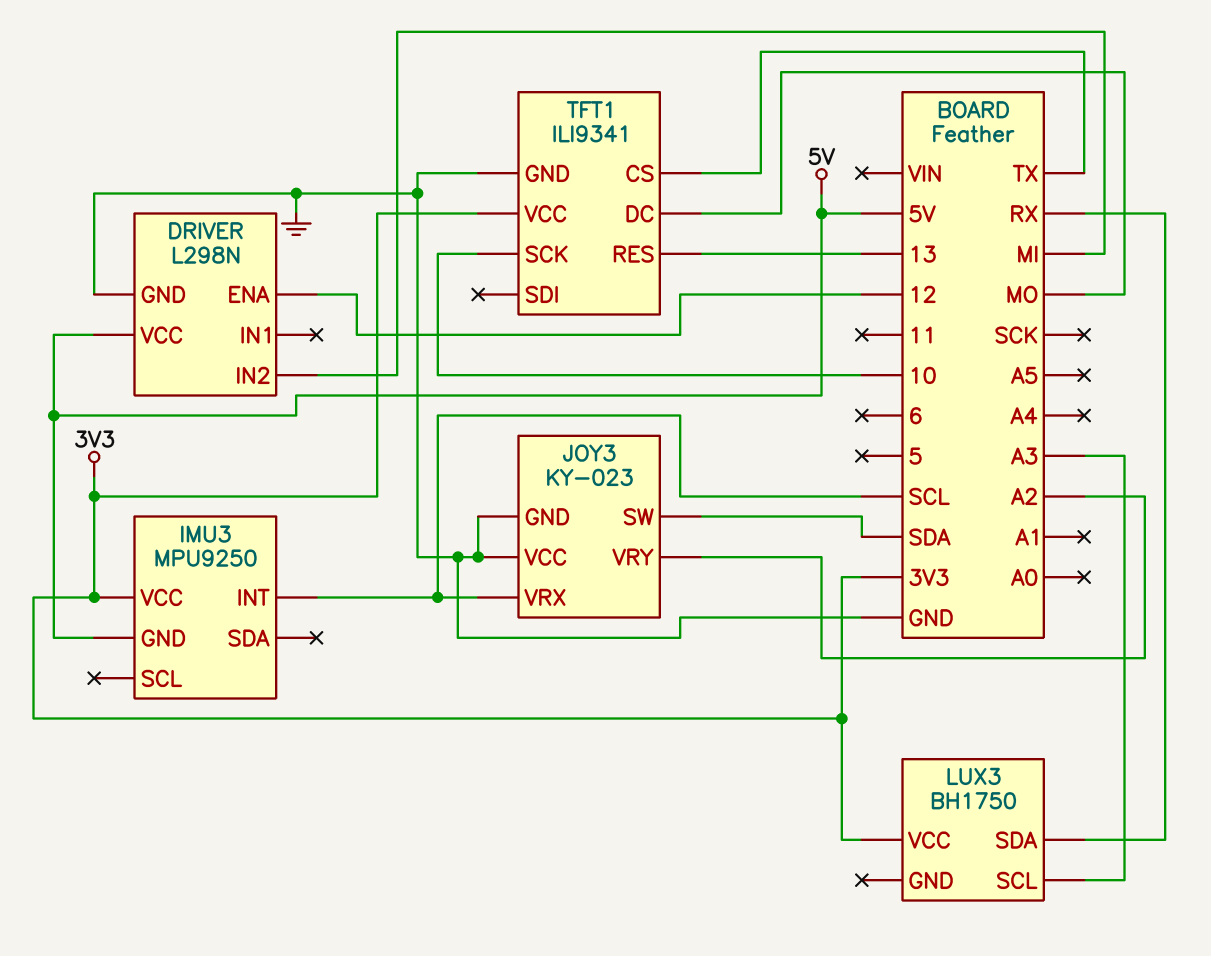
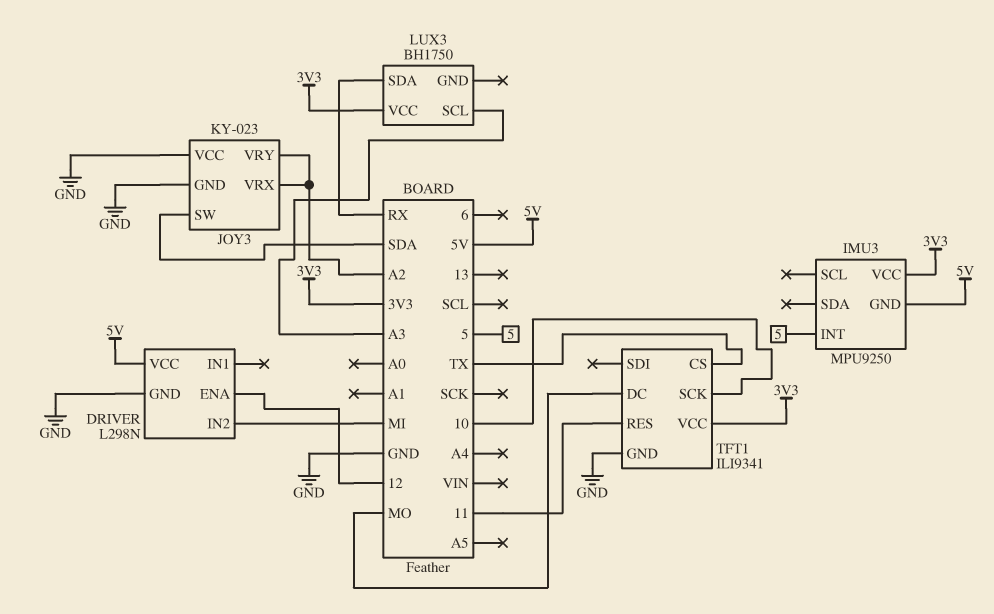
IMU3 pin INT: SCL -> 5
JOY3 pin VRX: SCL -> A2
TFT1 pin RES: 13 -> 11

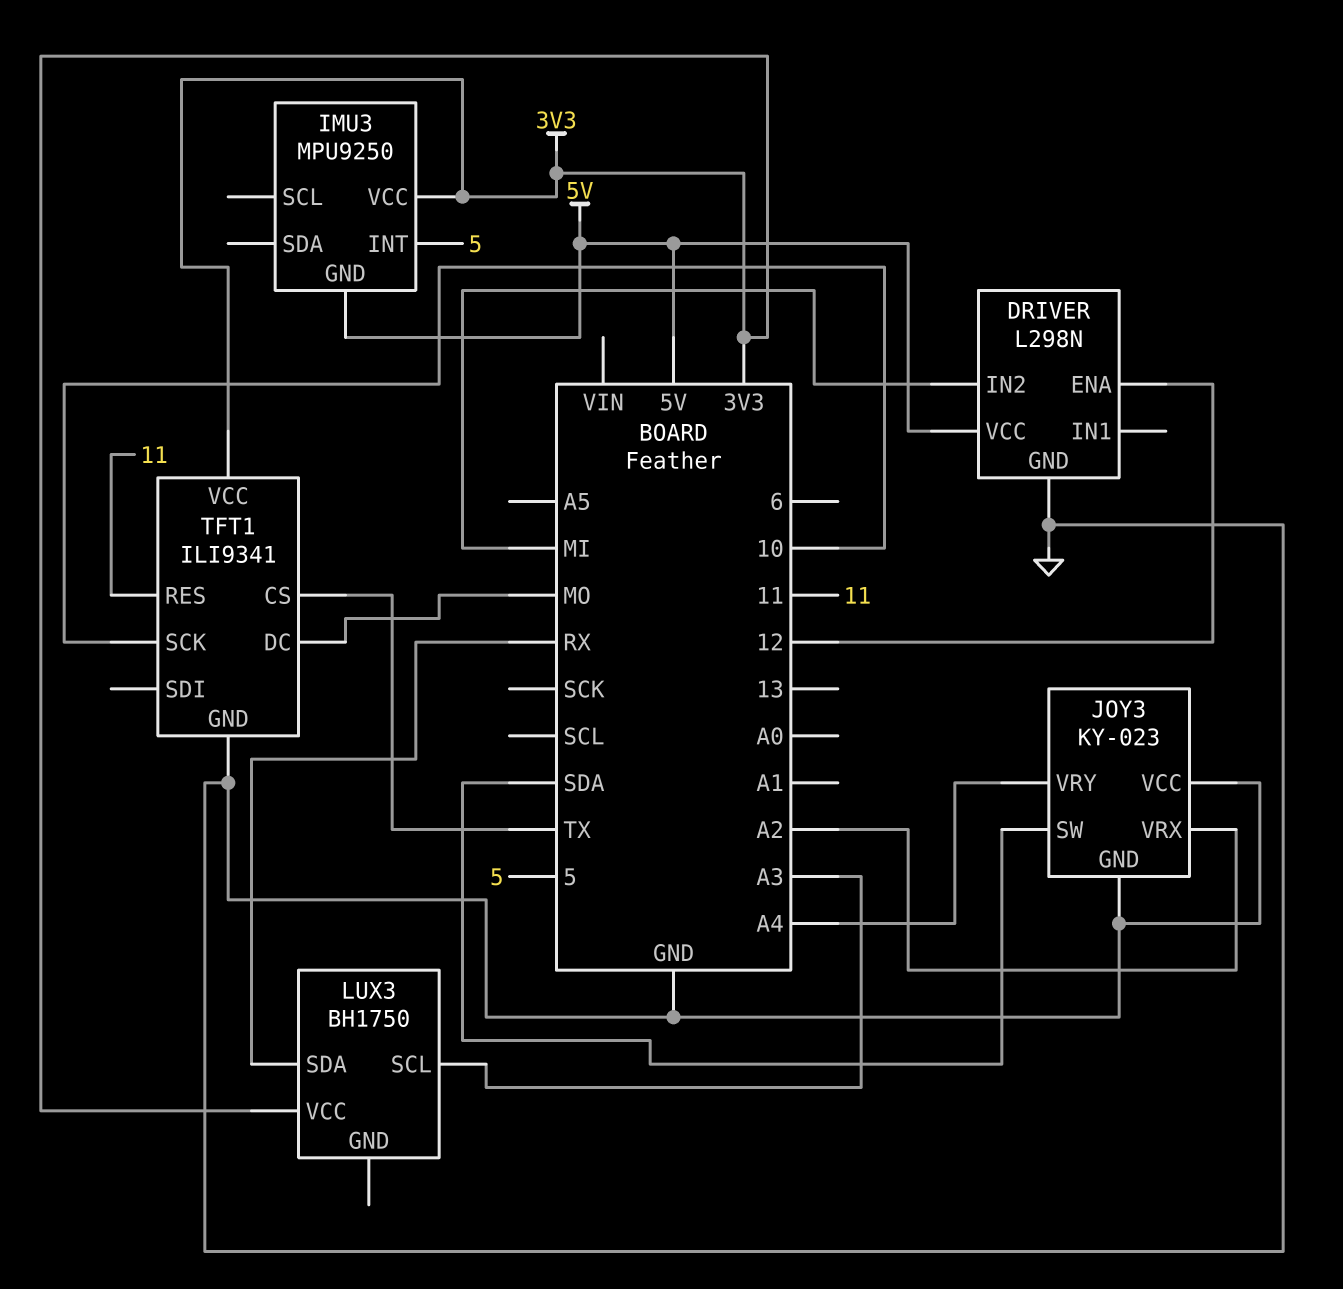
JOY3 pin VRY: A2 -> A4

